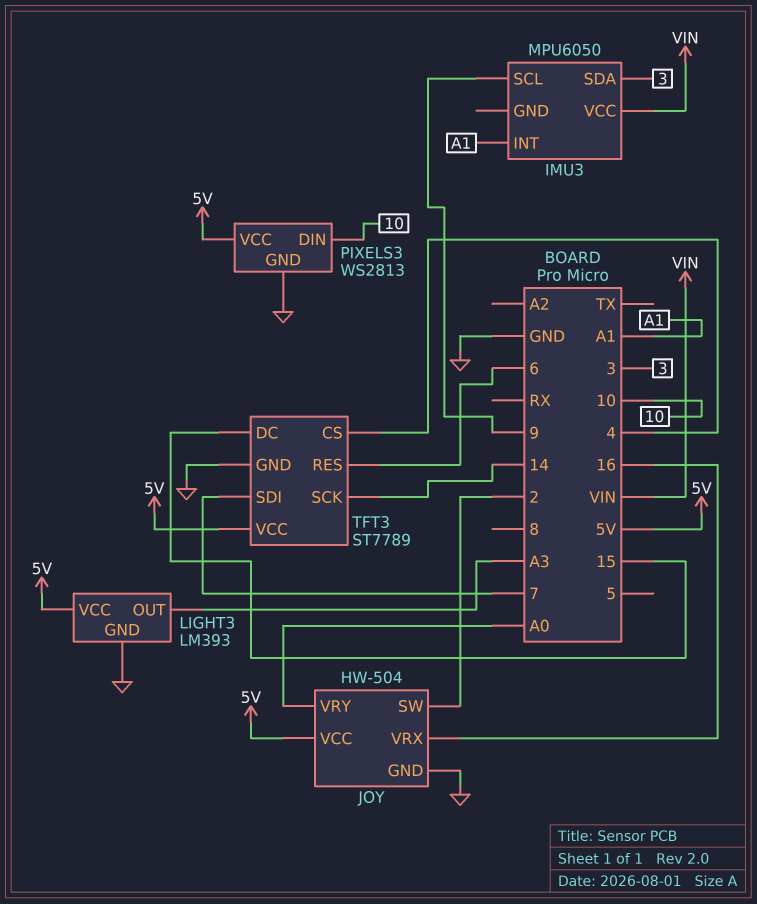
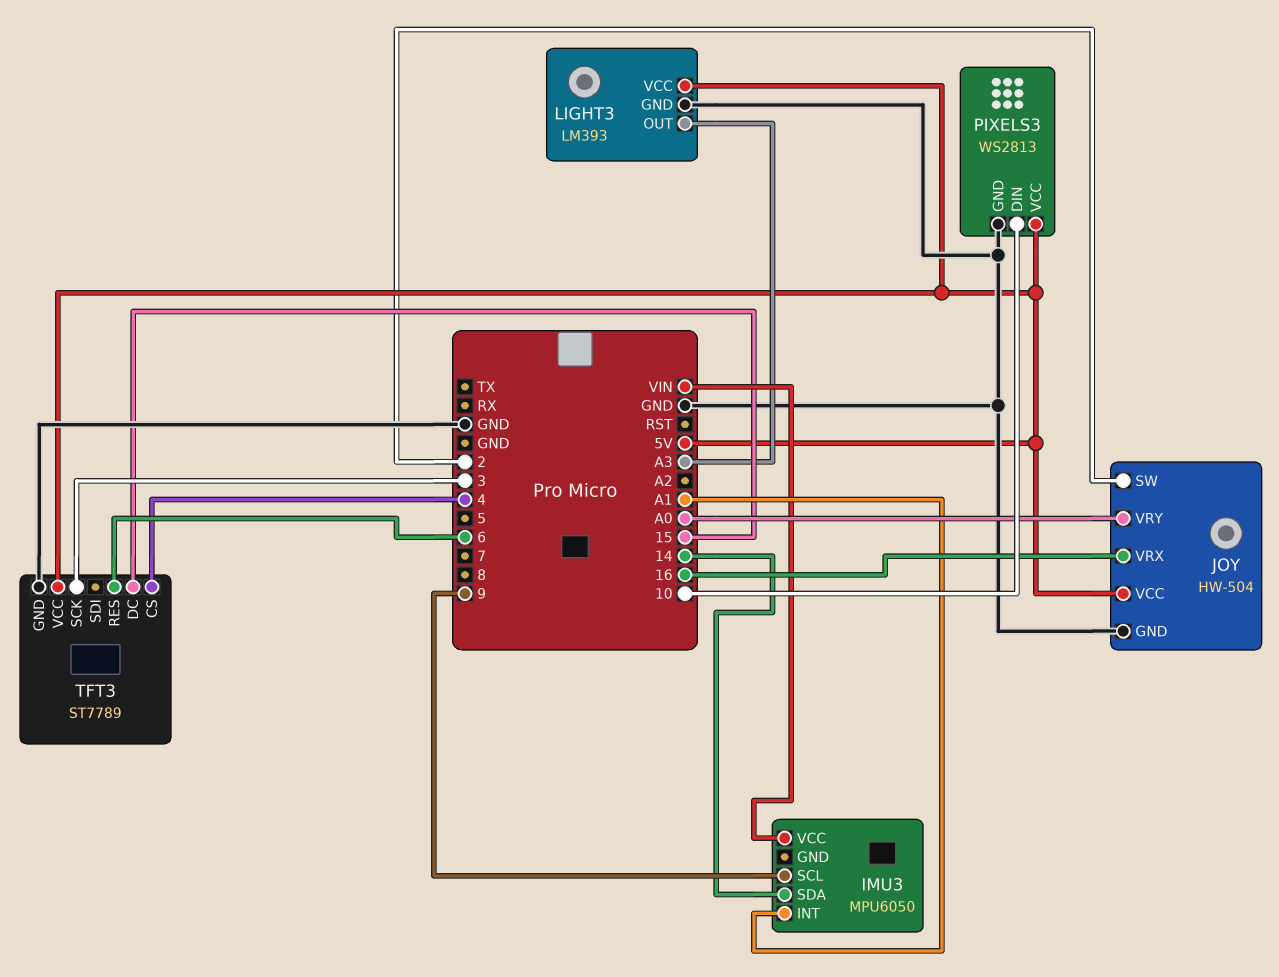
IMU3 pin SDA: 3 -> 14
TFT3 pin SCK: 14 -> 3
TFT3 pin SDI: 7 -> none

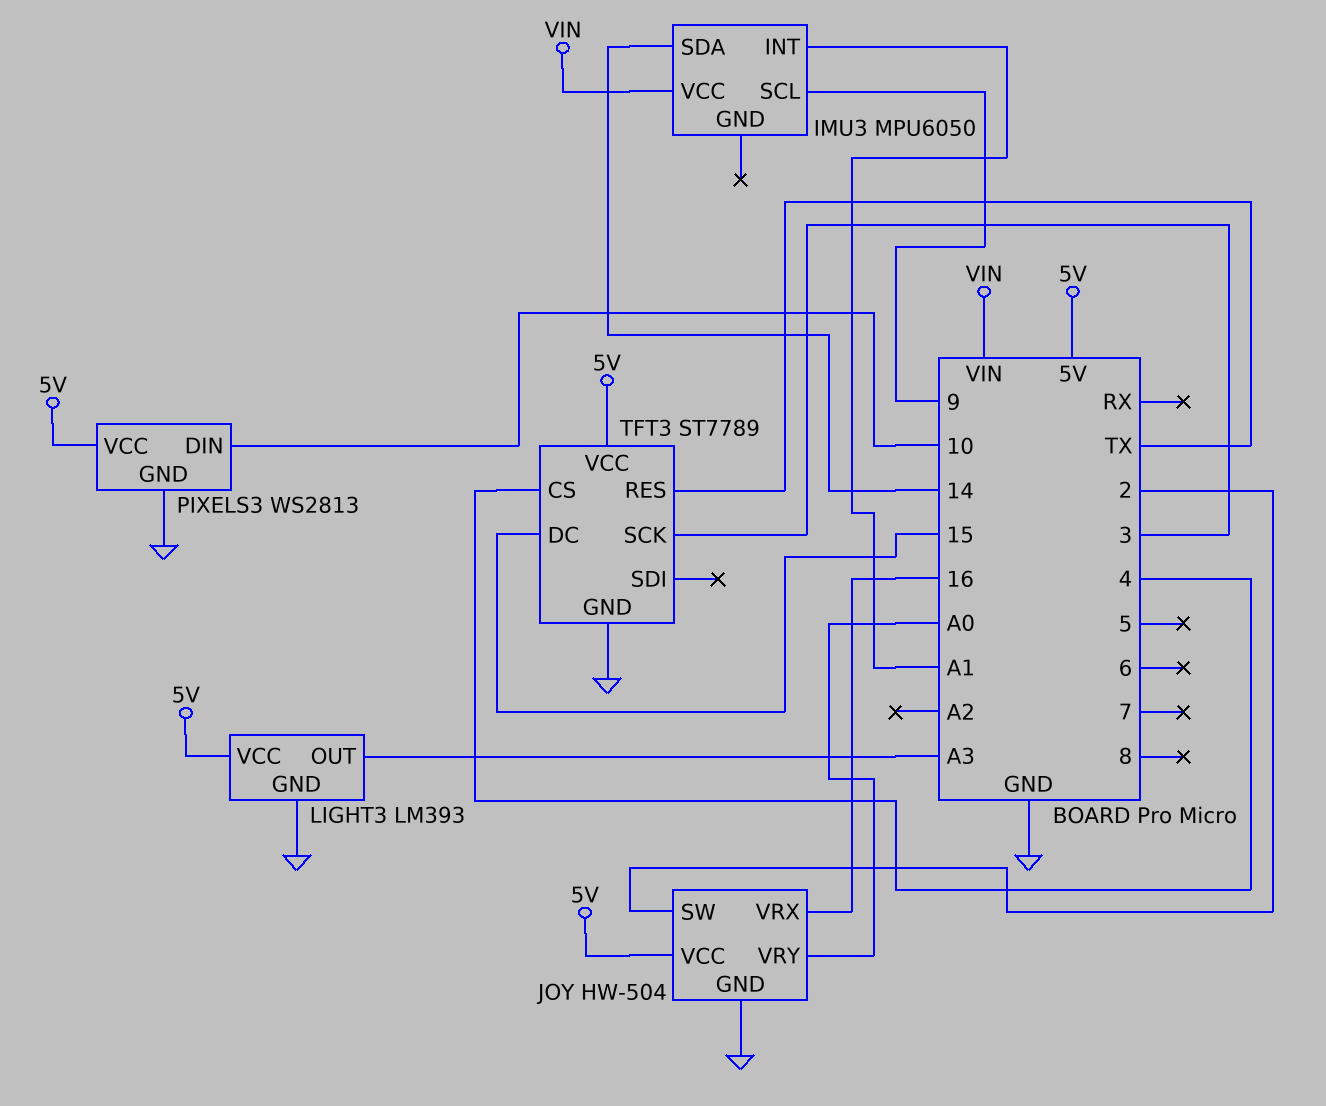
TFT3 pin RES: 6 -> TX

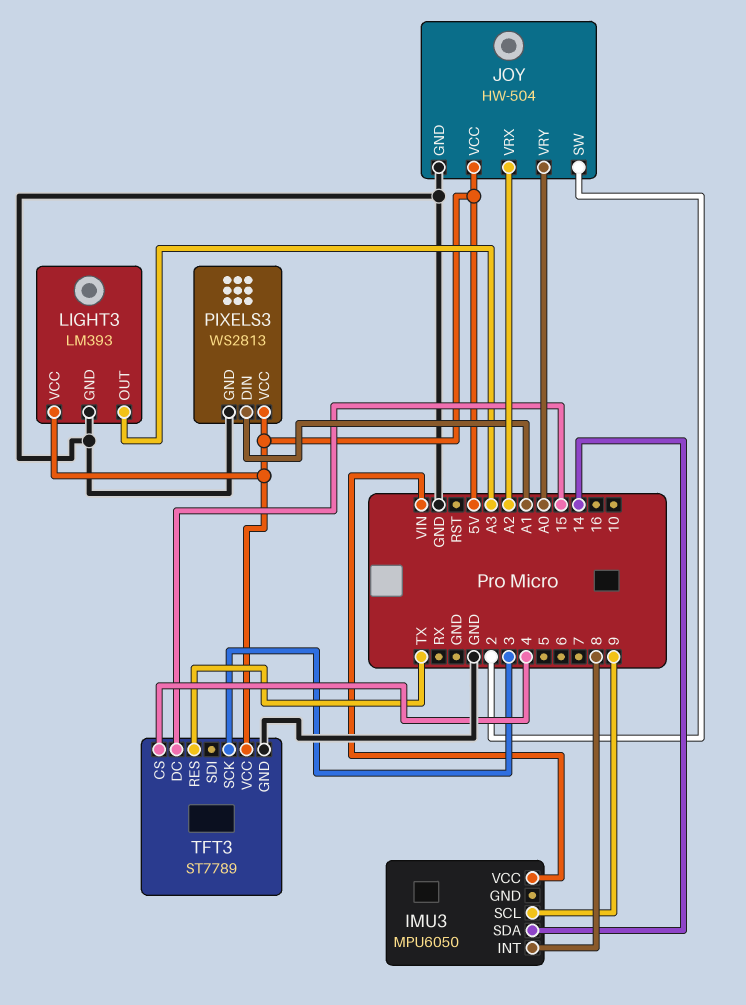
IMU3 pin INT: A1 -> 8
JOY pin VRX: 16 -> A2
PIXELS3 pin DIN: 10 -> A1

